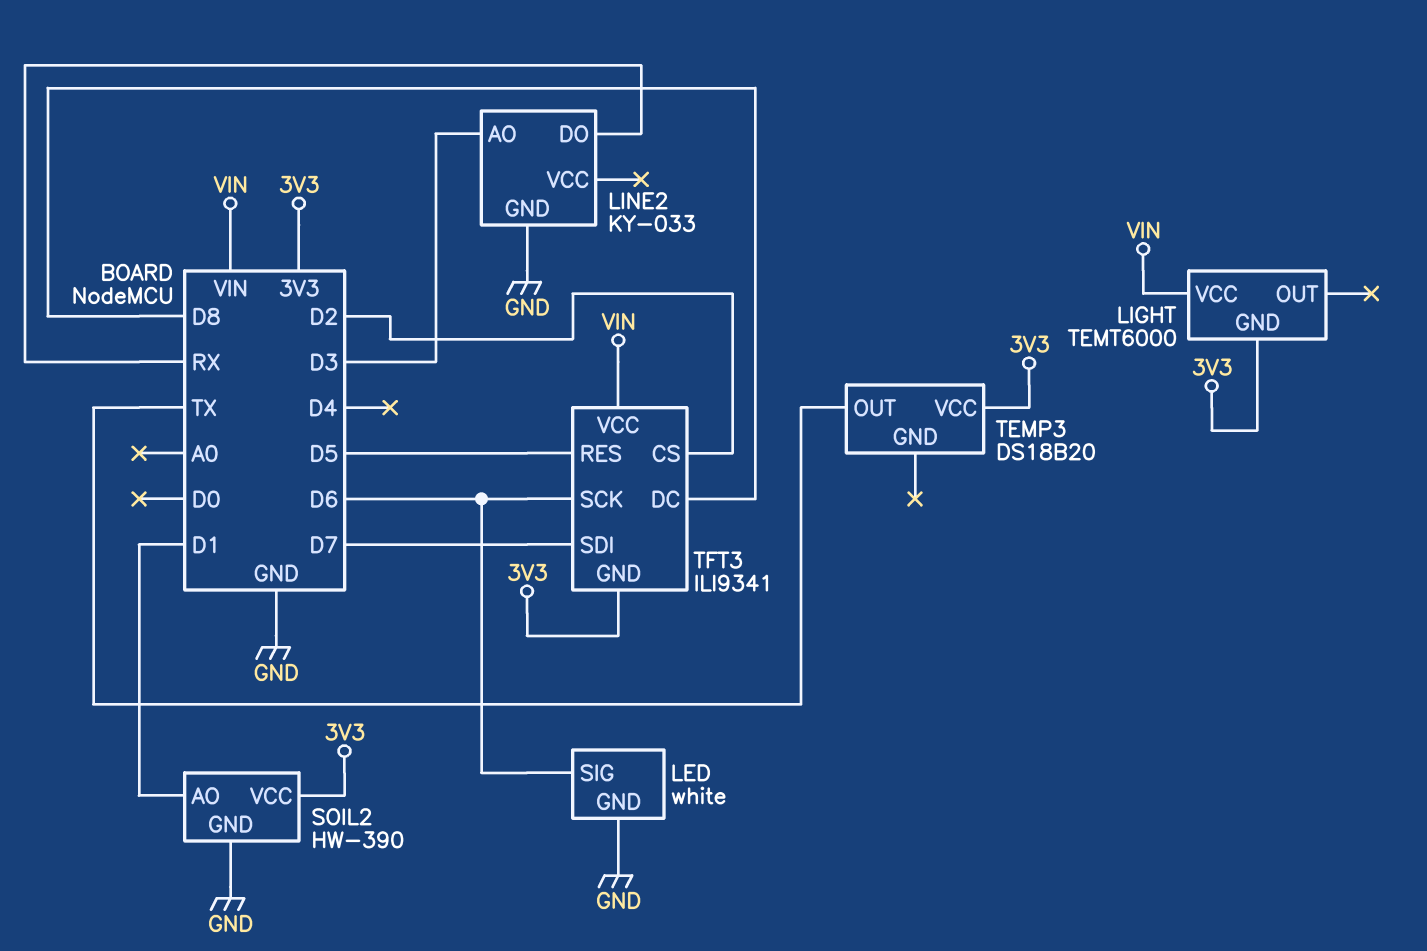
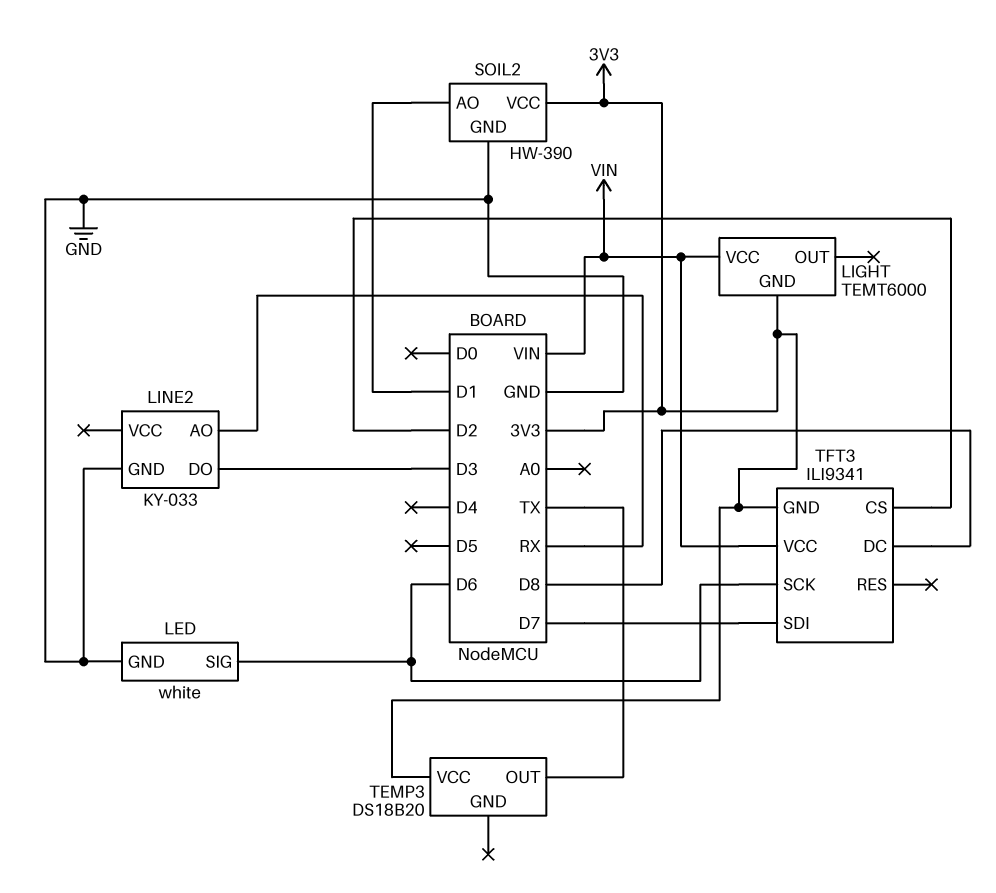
LINE2 pin AO: D3 -> RX
LINE2 pin DO: RX -> D3
TFT3 pin RES: D5 -> none

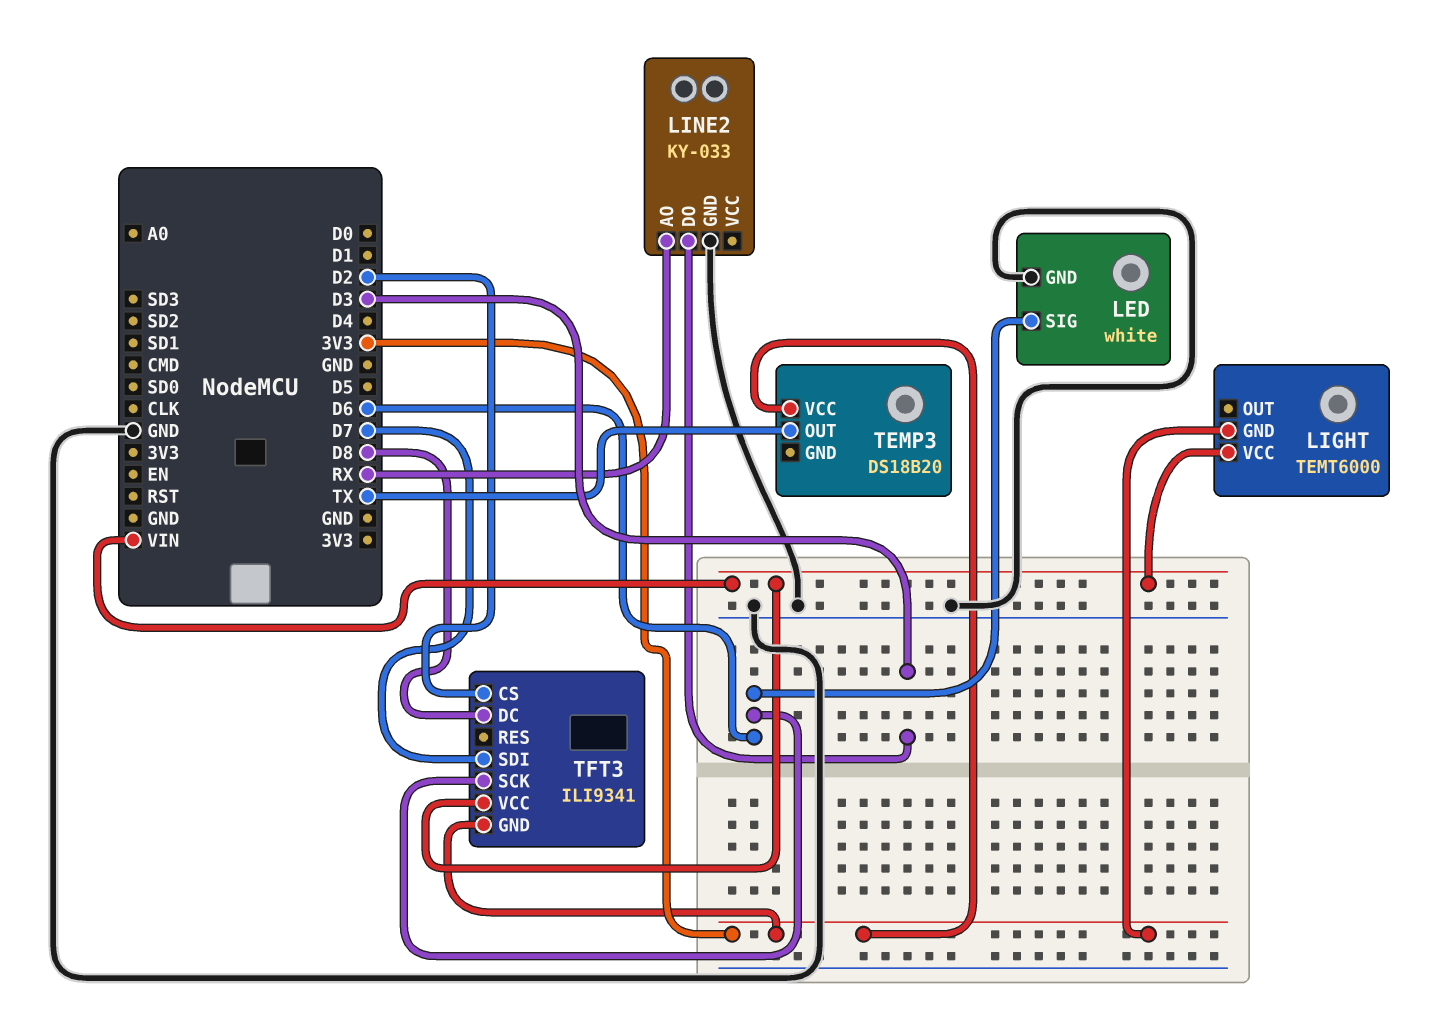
SOIL2: HW-390 -> none
SOIL2 pin AO: D1 -> none
SOIL2 pin GND: GND -> none
SOIL2 pin VCC: 3V3 -> none

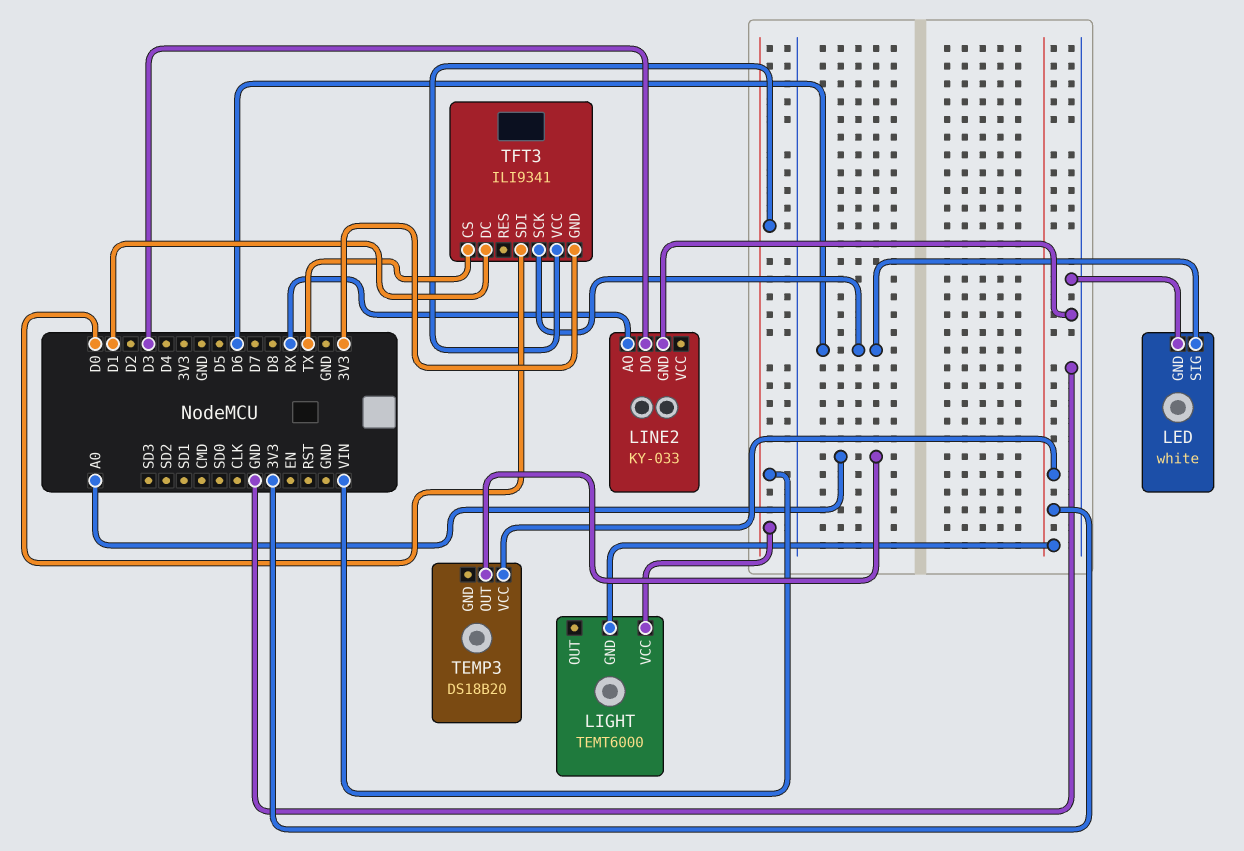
TEMP3 pin OUT: TX -> A0
TFT3 pin CS: D2 -> TX
TFT3 pin DC: D8 -> D1
TFT3 pin SDI: D7 -> D0

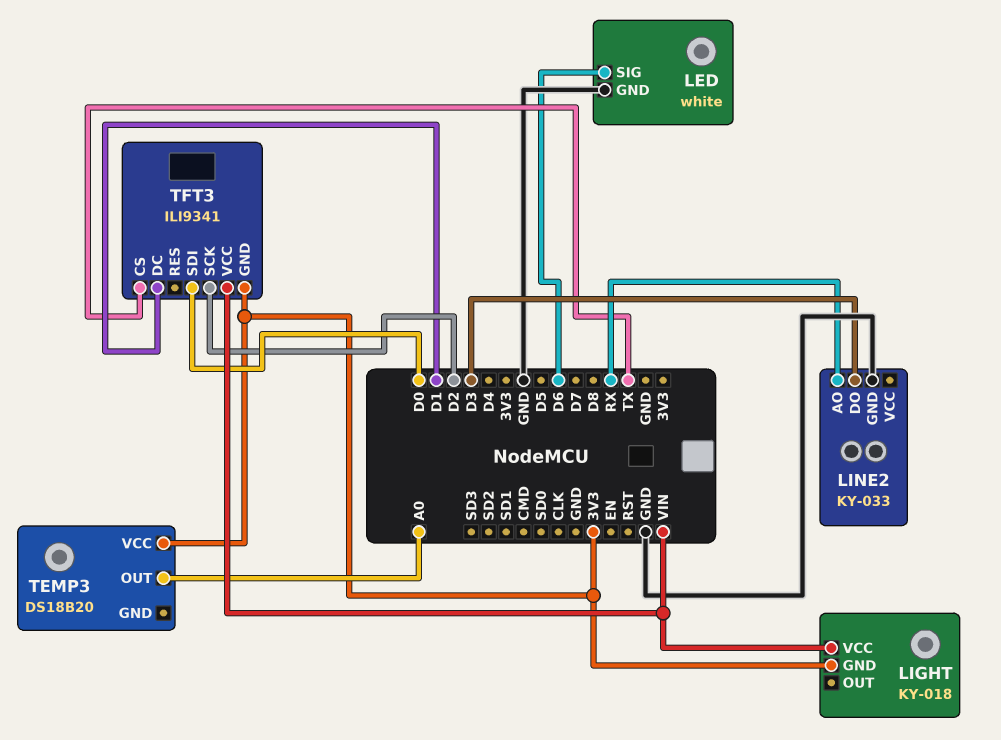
LIGHT: TEMT6000 -> KY-018
TFT3 pin SCK: D6 -> D2

